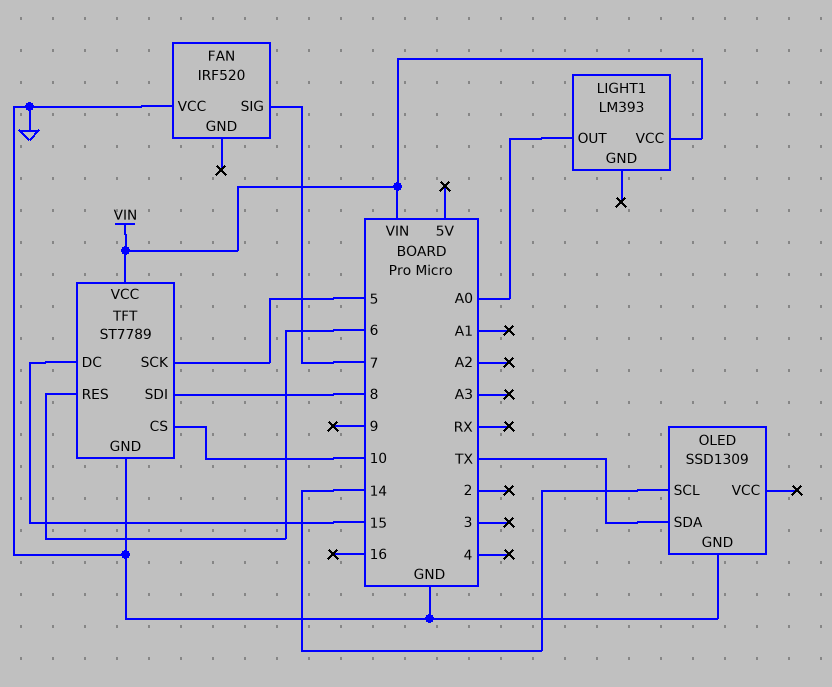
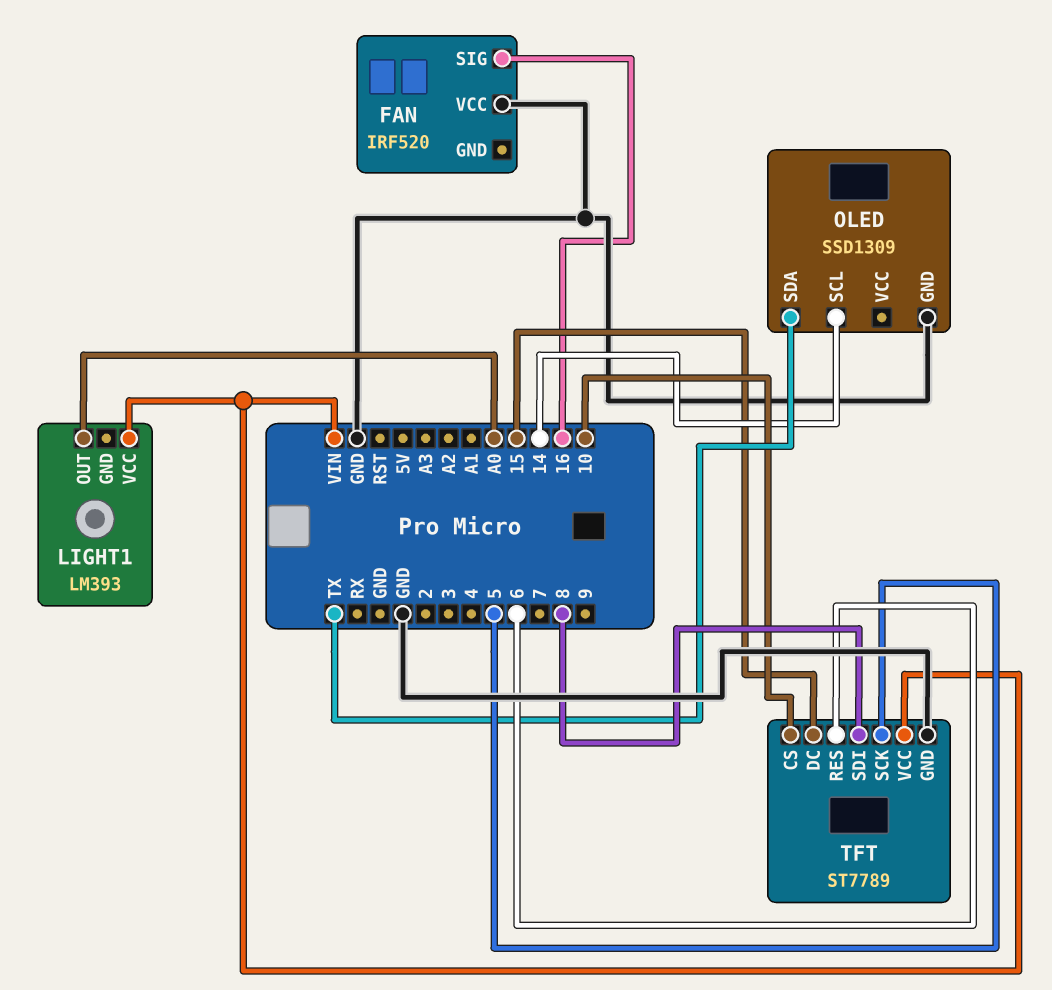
FAN pin SIG: 7 -> 16

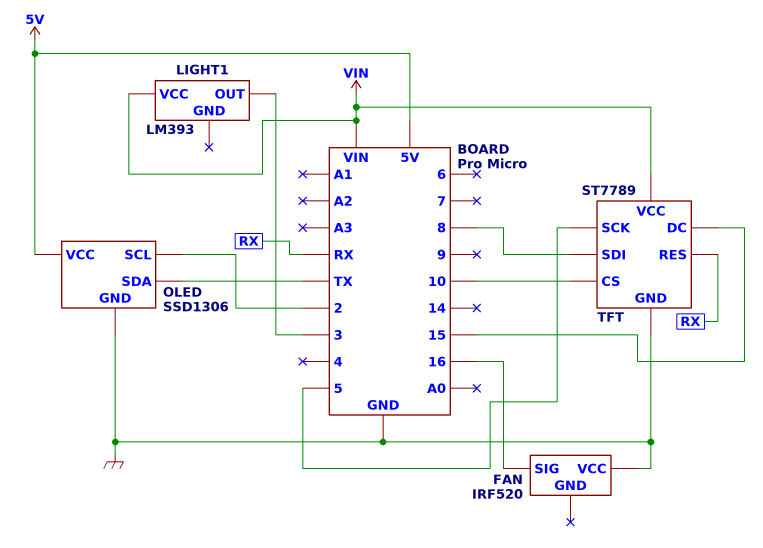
LIGHT1 pin OUT: A0 -> 3
OLED: SSD1309 -> SSD1306
OLED pin SCL: 14 -> 2
OLED pin VCC: none -> 5V
TFT pin RES: 6 -> RX

